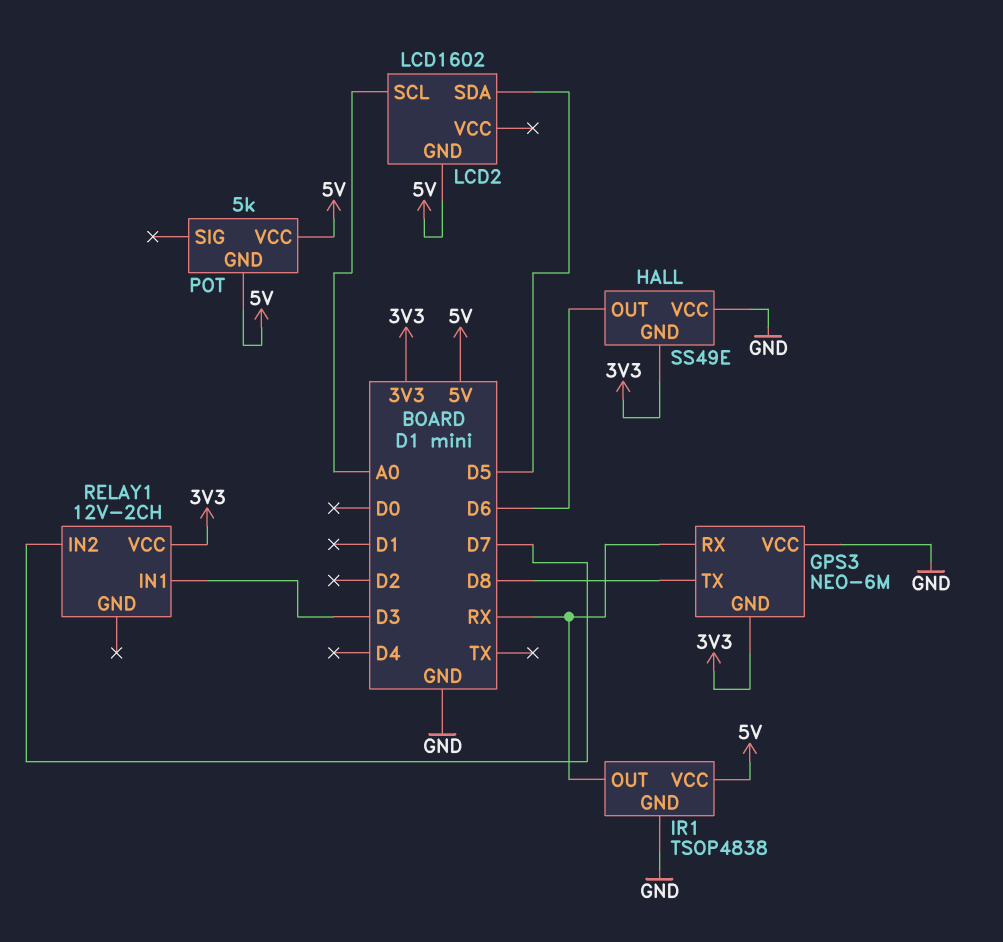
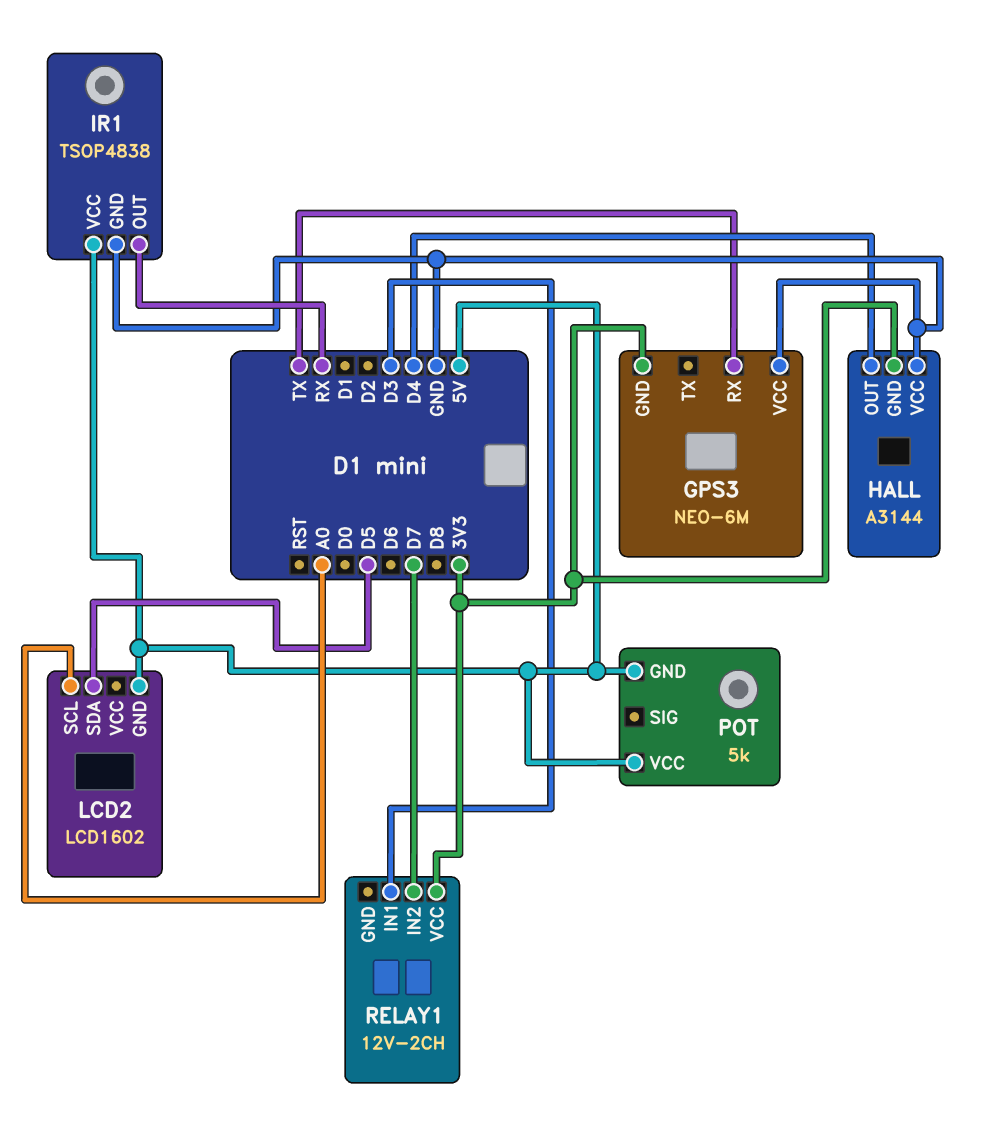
GPS3 pin RX: RX -> TX
GPS3 pin TX: D8 -> none
HALL: SS49E -> A3144
HALL pin OUT: D6 -> D4

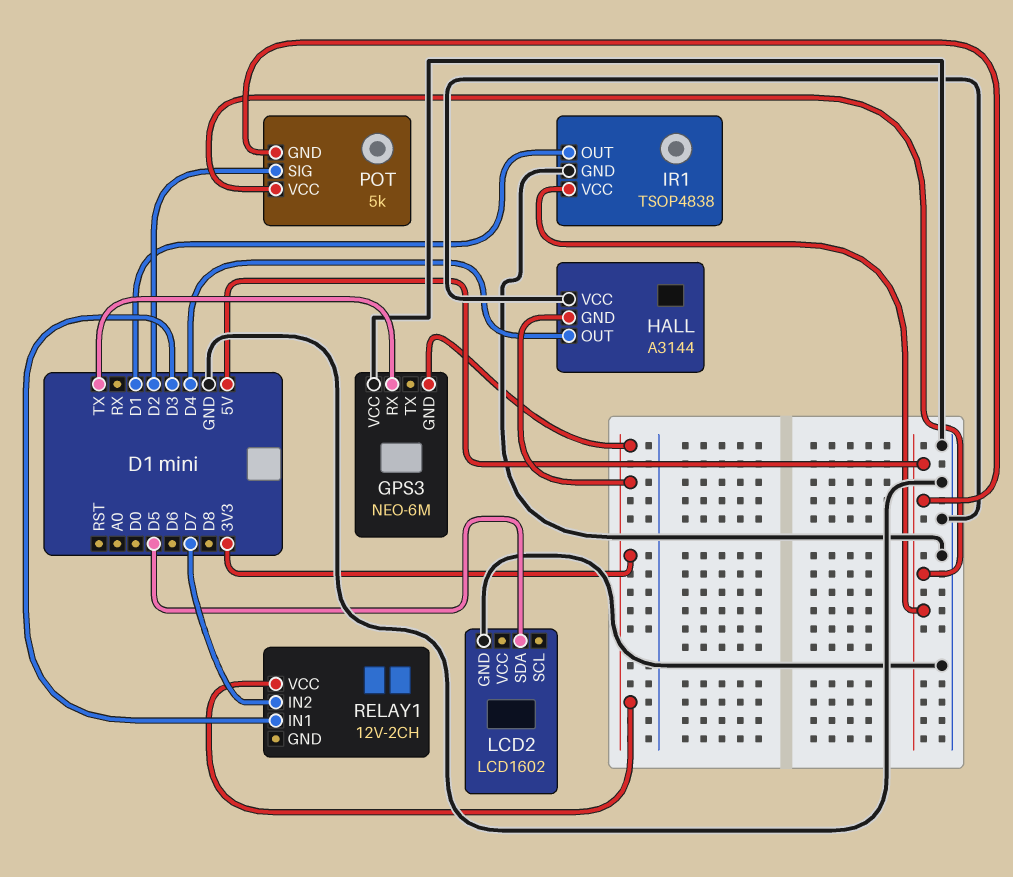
IR1 pin OUT: RX -> D1
LCD2 pin GND: 5V -> GND
LCD2 pin SCL: A0 -> none
POT pin SIG: none -> D2

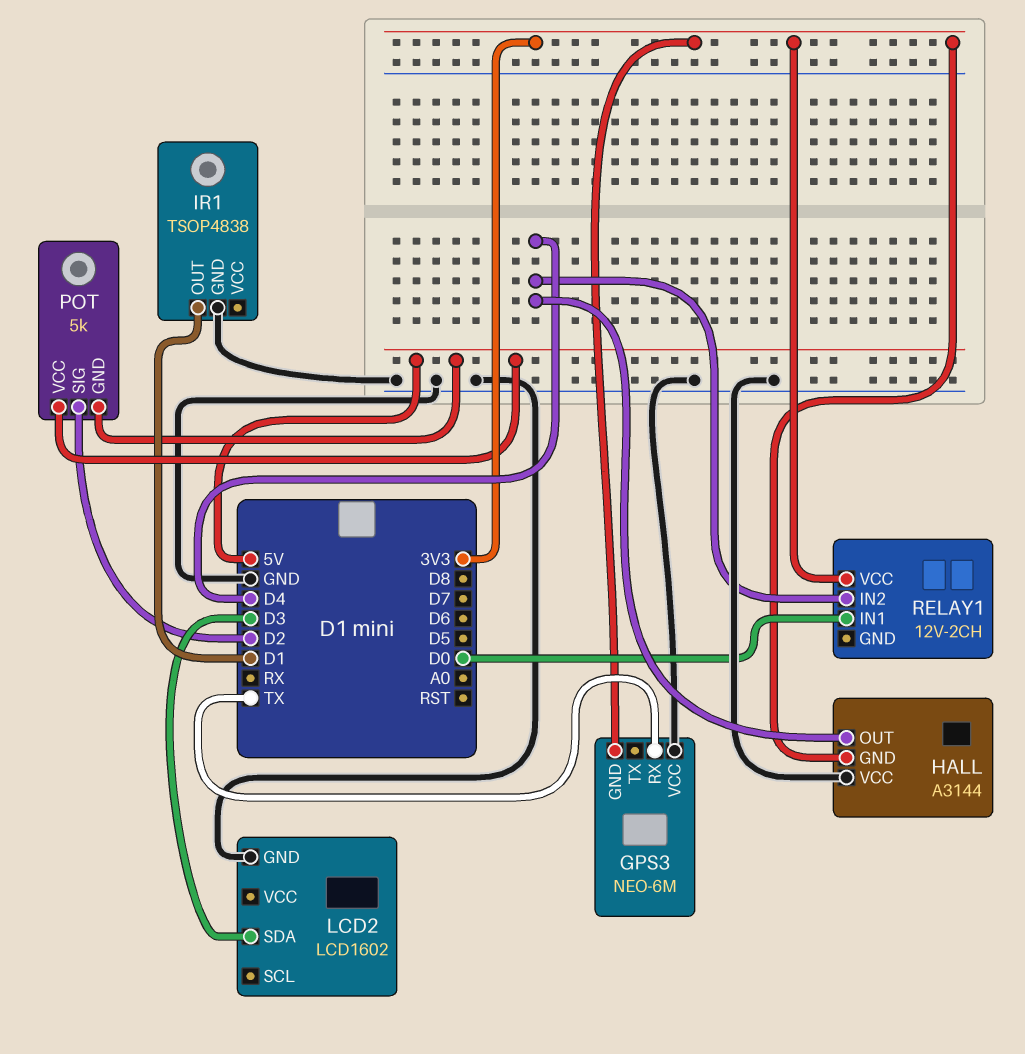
IR1 pin VCC: 5V -> none
LCD2 pin SDA: D5 -> D3
RELAY1 pin IN1: D3 -> D0
RELAY1 pin IN2: D7 -> D4

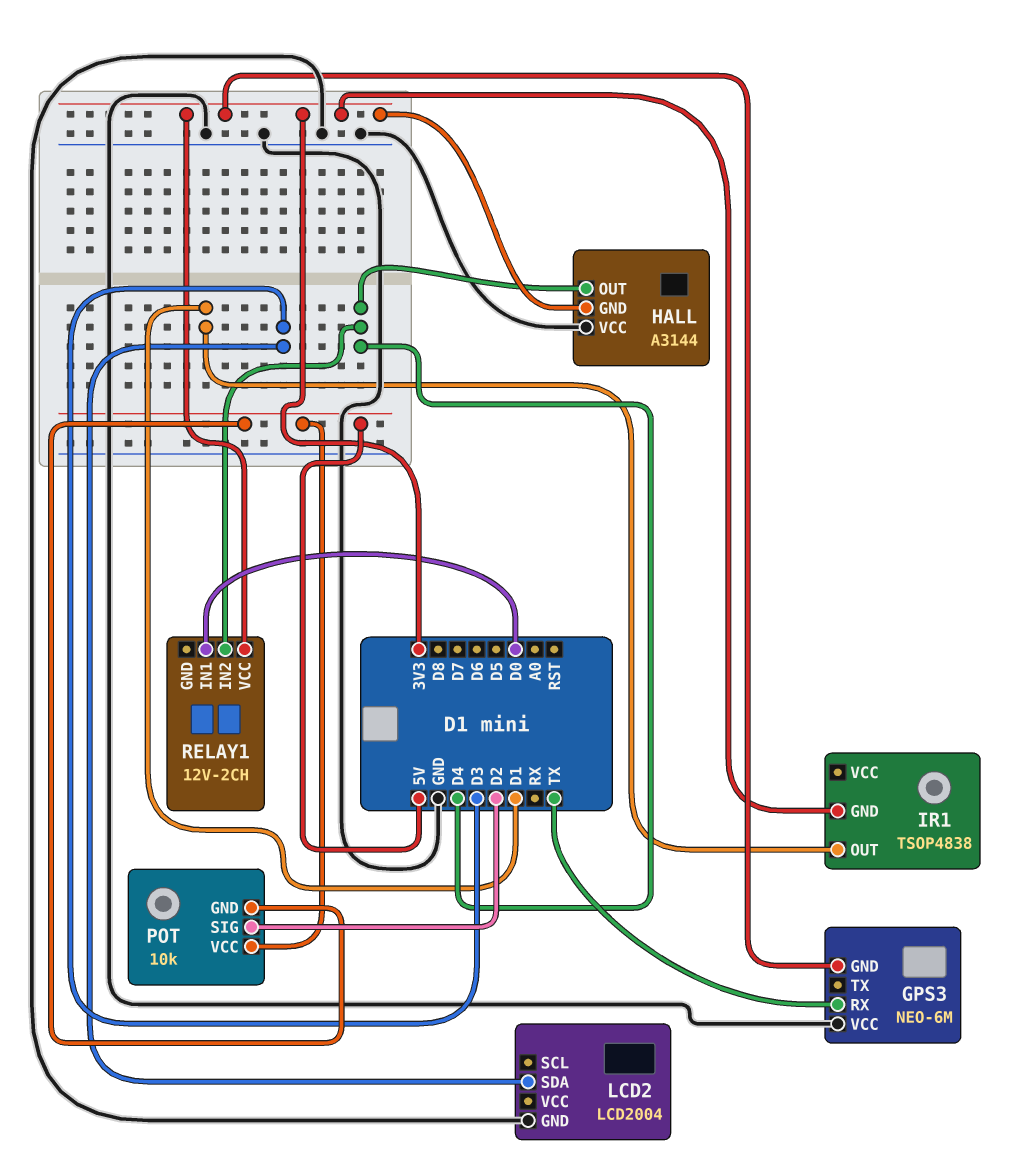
IR1 pin GND: GND -> 3V3
LCD2: LCD1602 -> LCD2004
POT: 5k -> 10k

